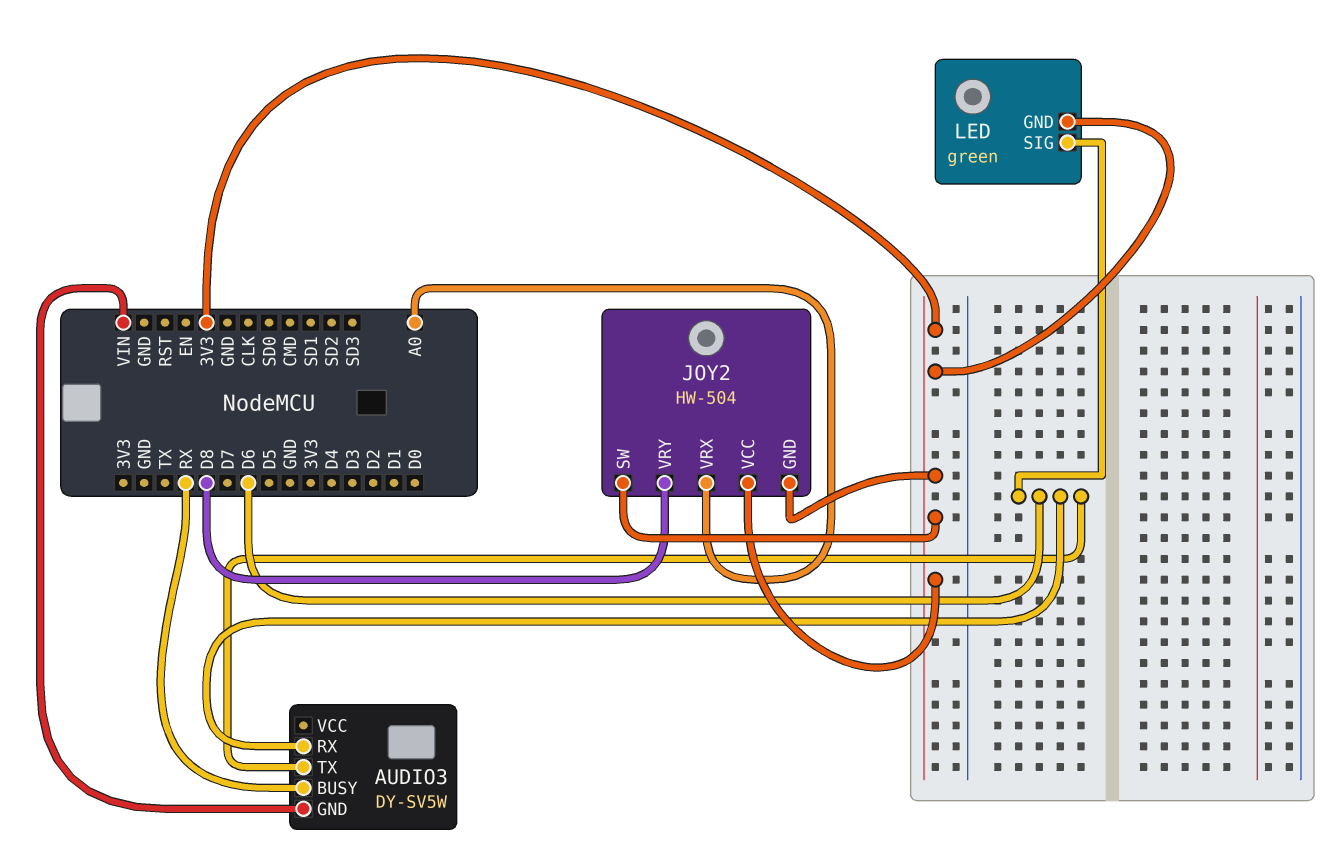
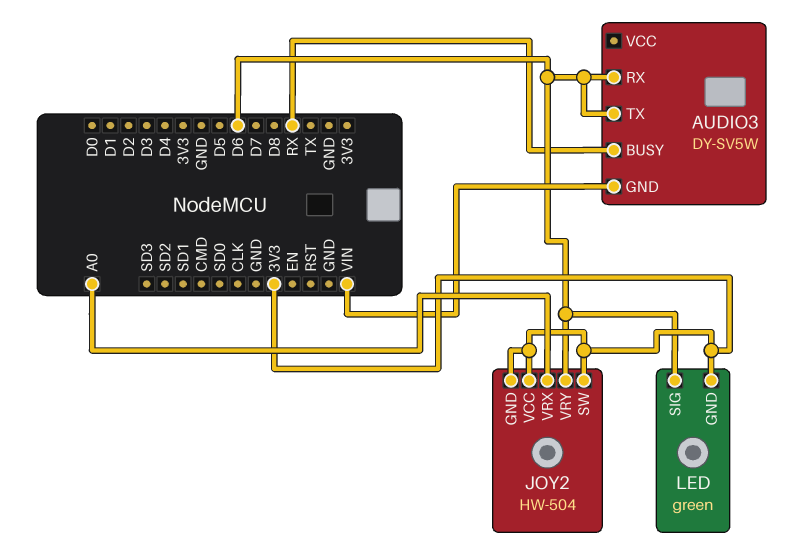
JOY2 pin VRY: D8 -> D6

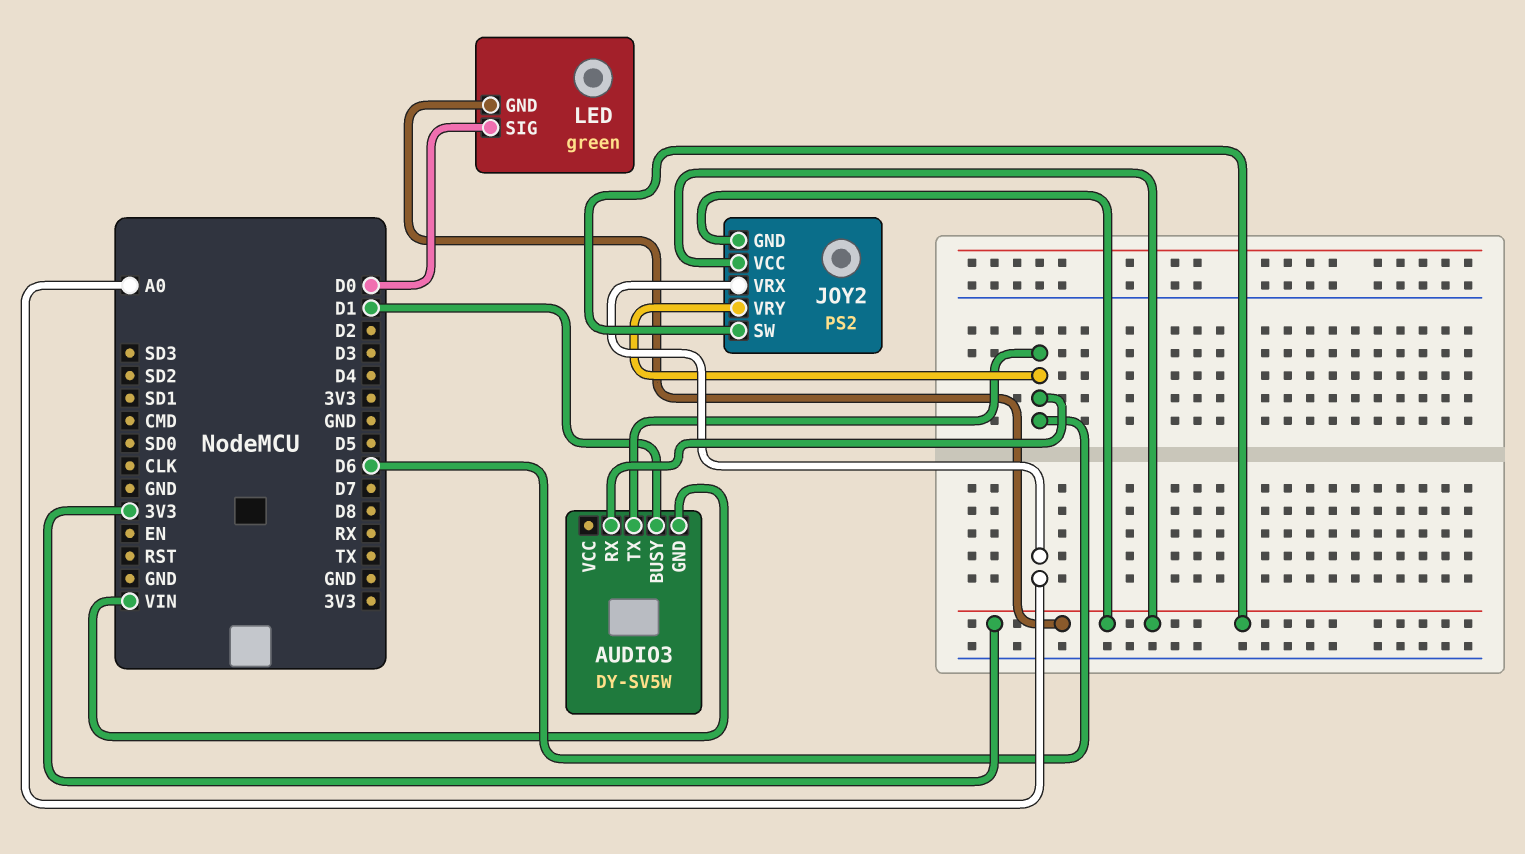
AUDIO3 pin BUSY: RX -> D1
JOY2: HW-504 -> PS2
LED pin SIG: D6 -> D0

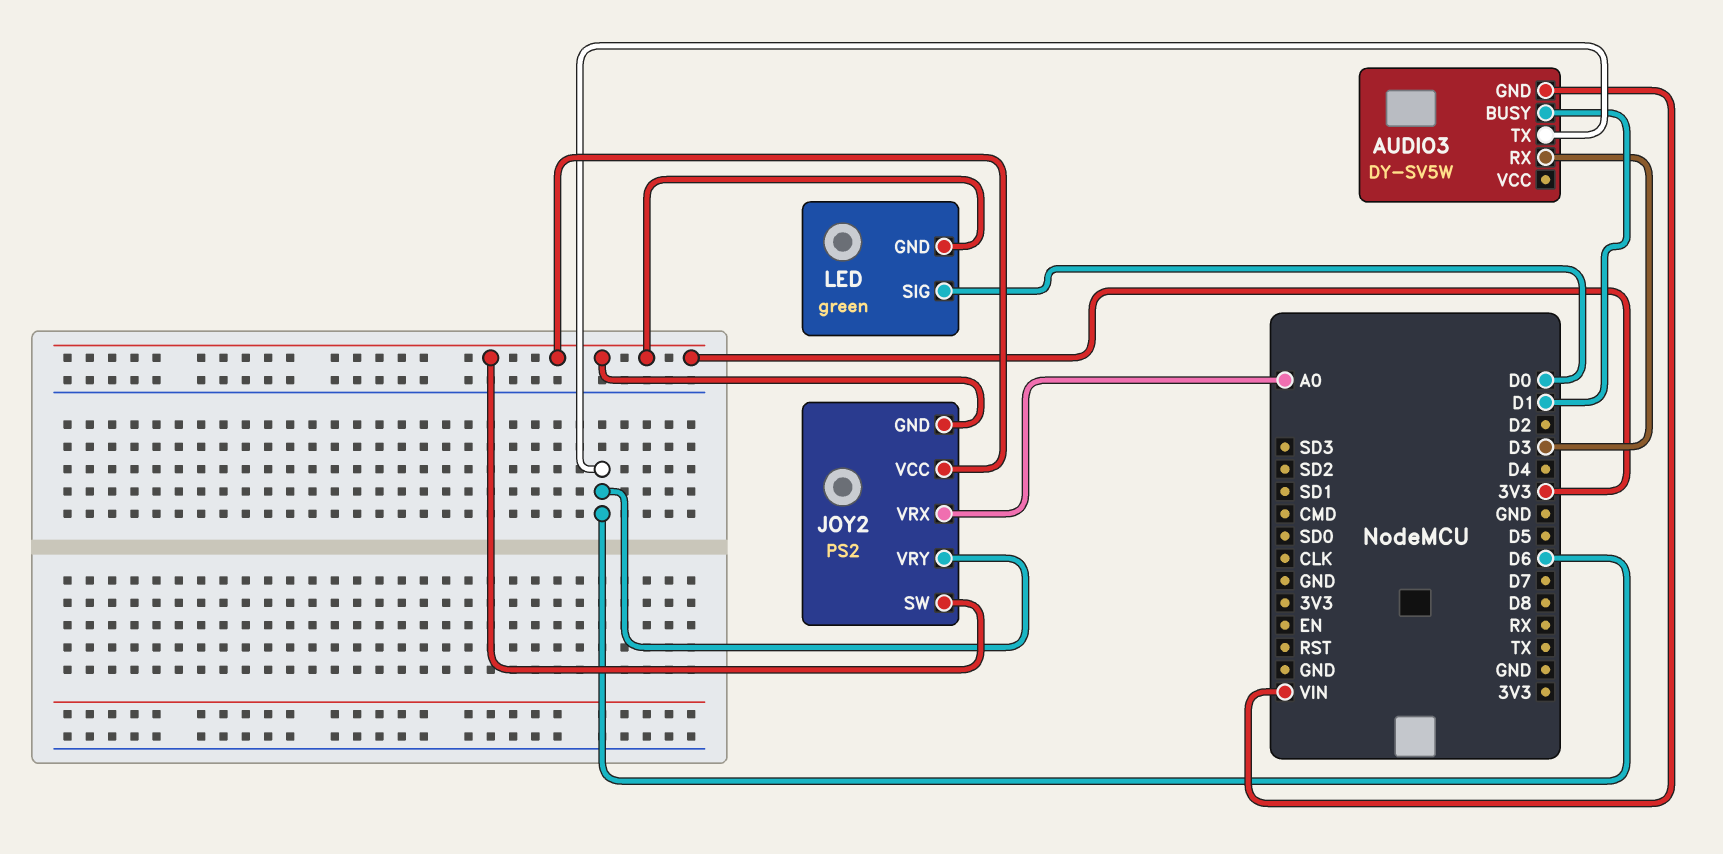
AUDIO3 pin RX: D6 -> D3

